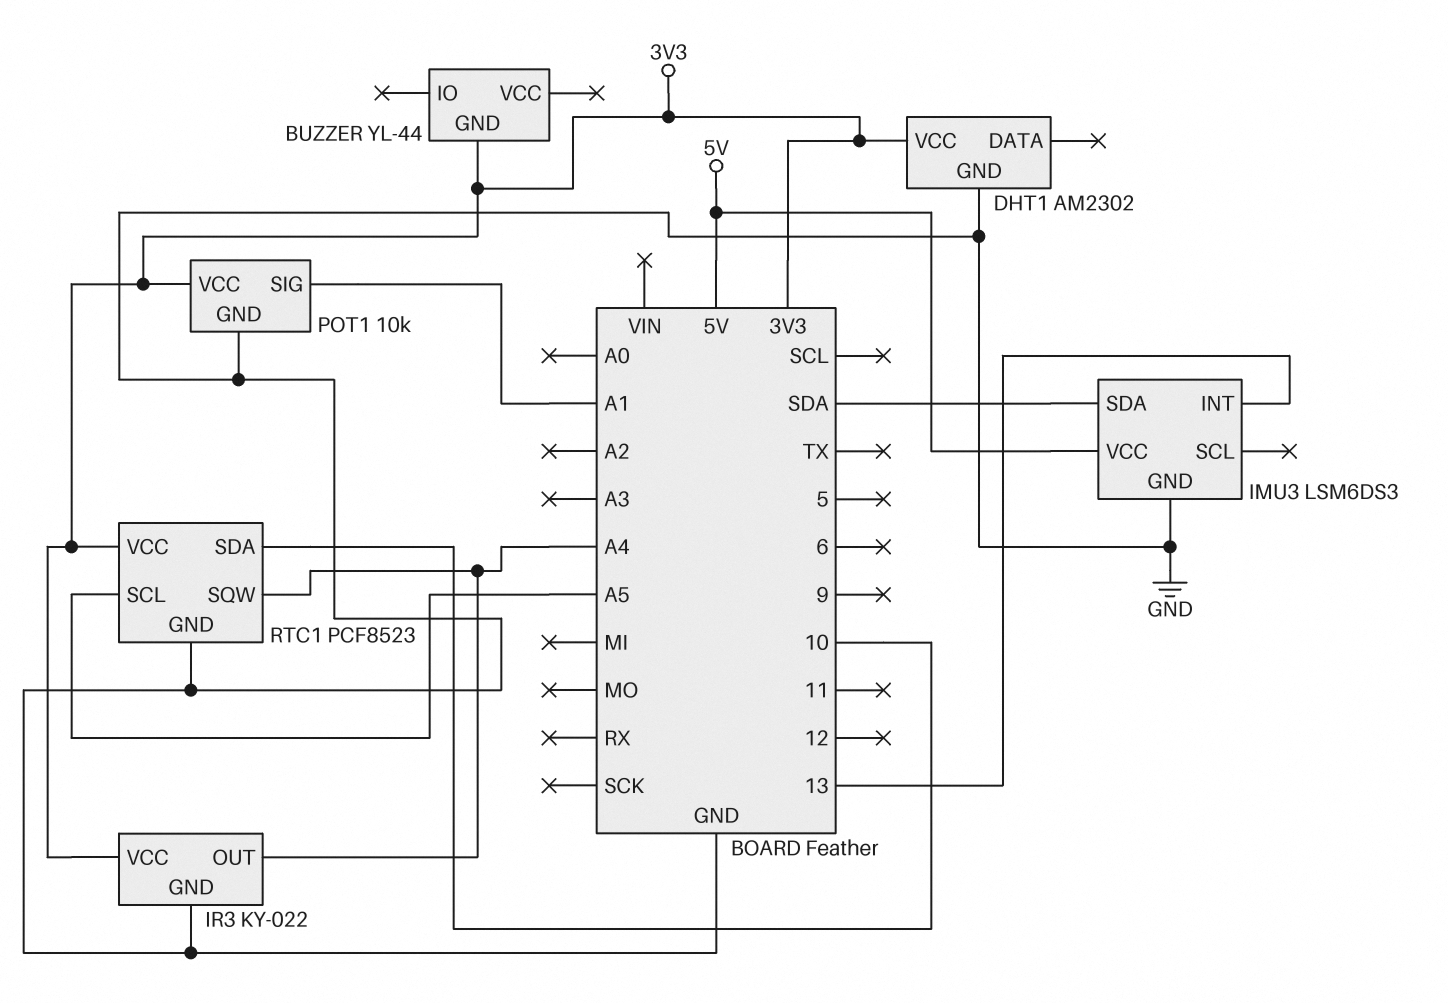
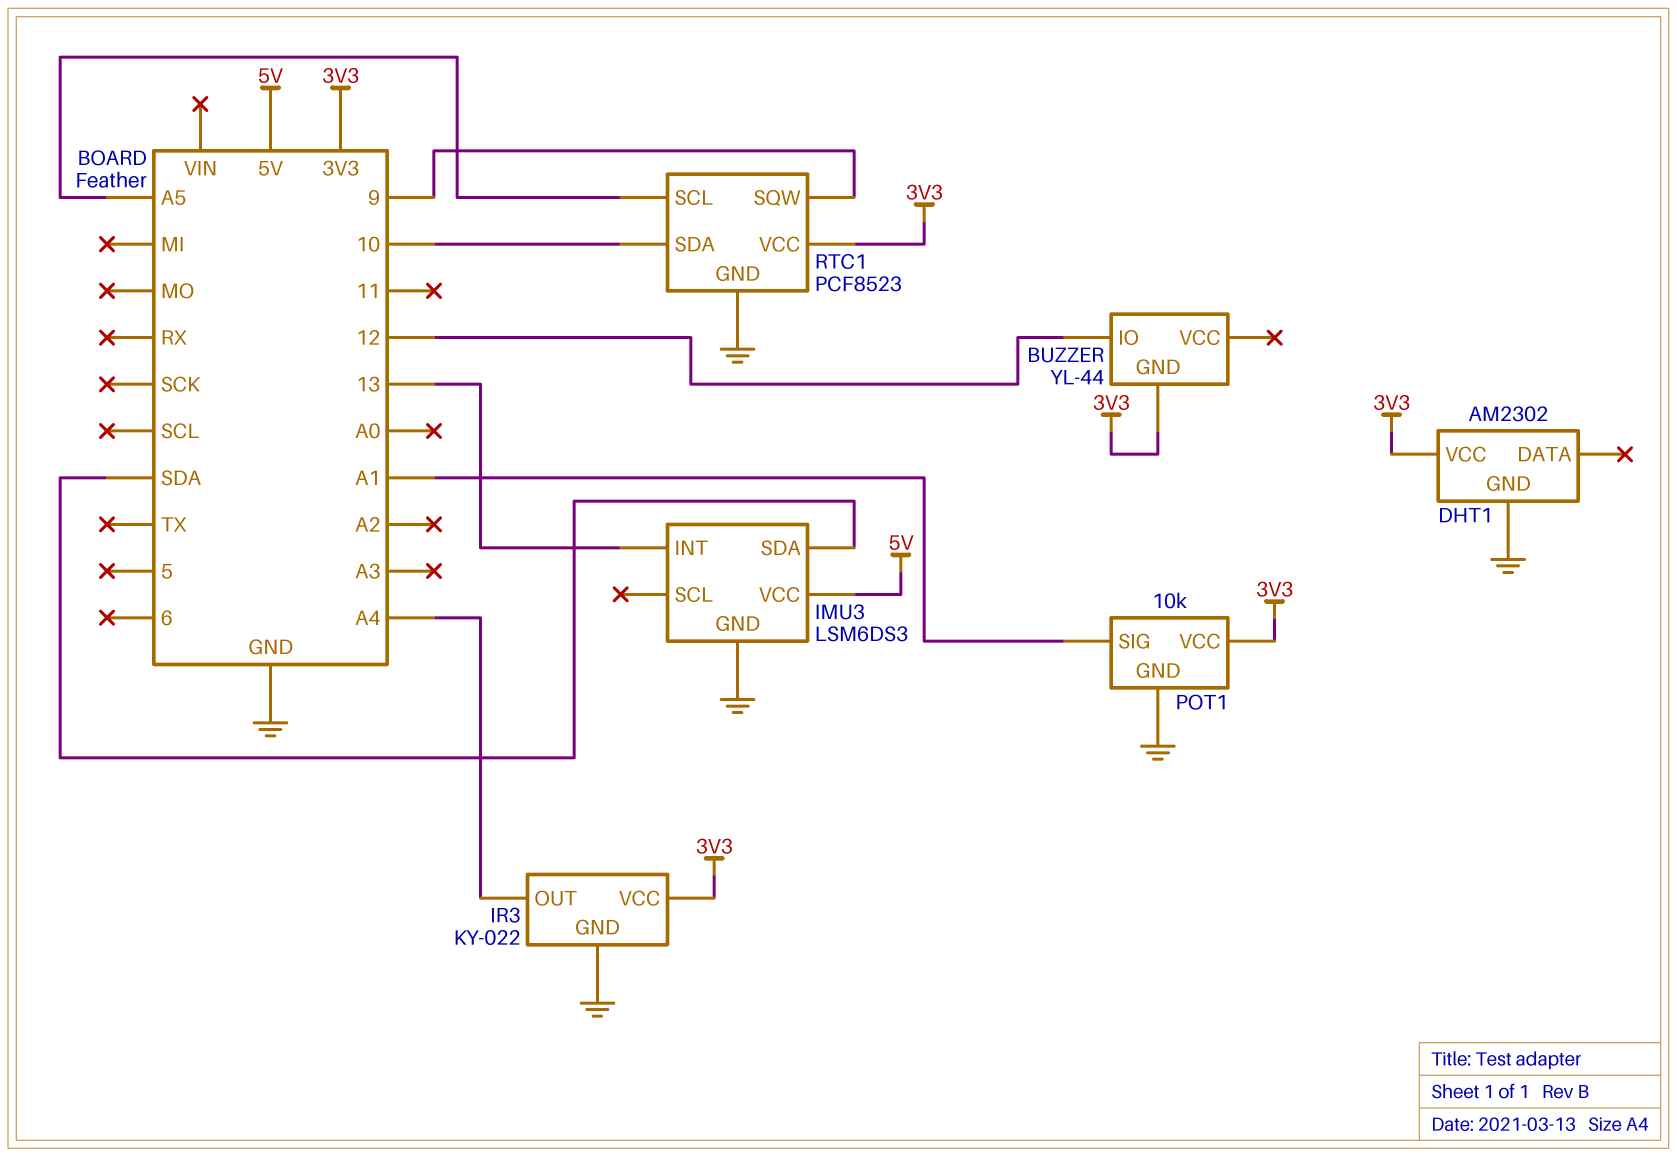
BUZZER pin IO: none -> 12
RTC1 pin SQW: A4 -> 9

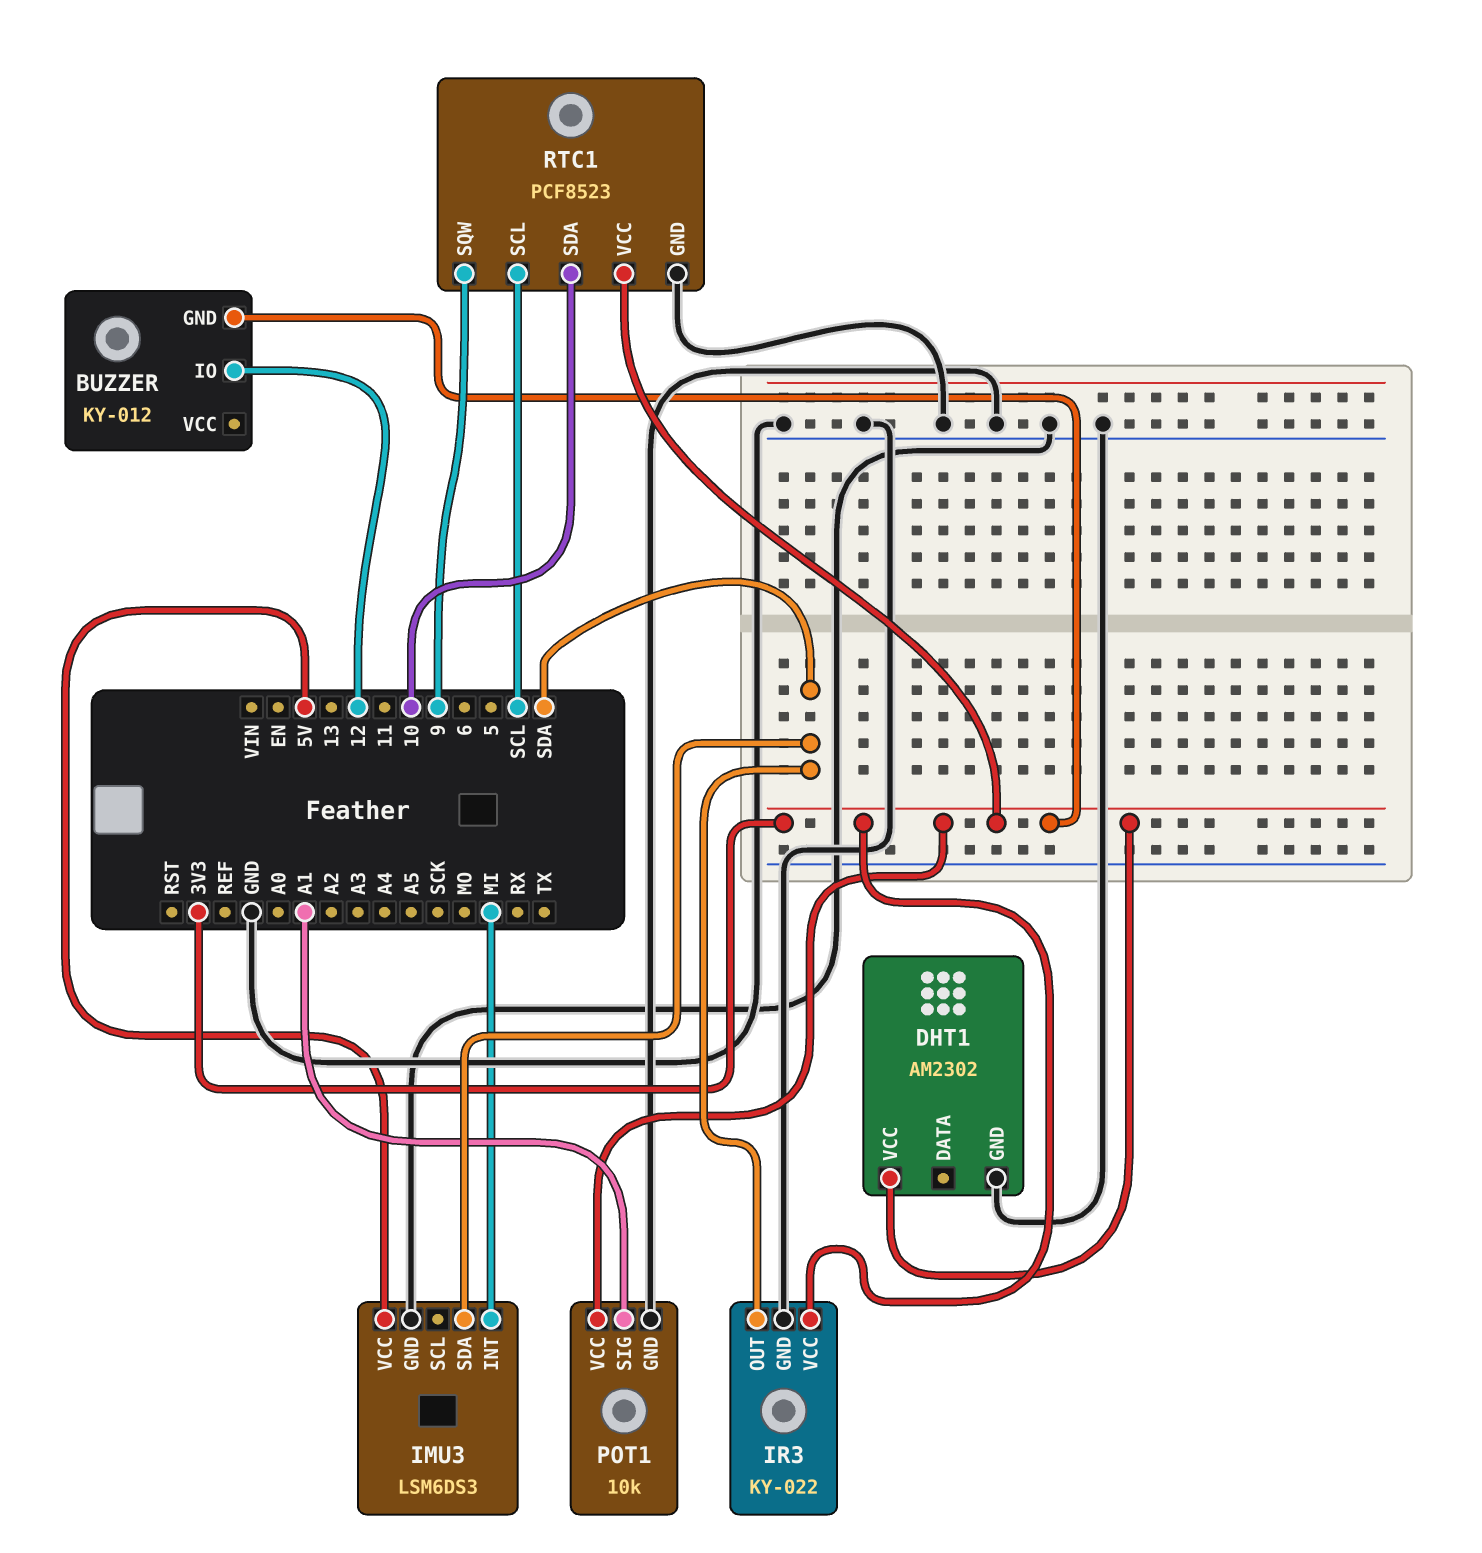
BUZZER: YL-44 -> KY-012
IMU3 pin INT: 13 -> MI
IR3 pin OUT: A4 -> SDA
RTC1 pin SCL: A5 -> SCL

